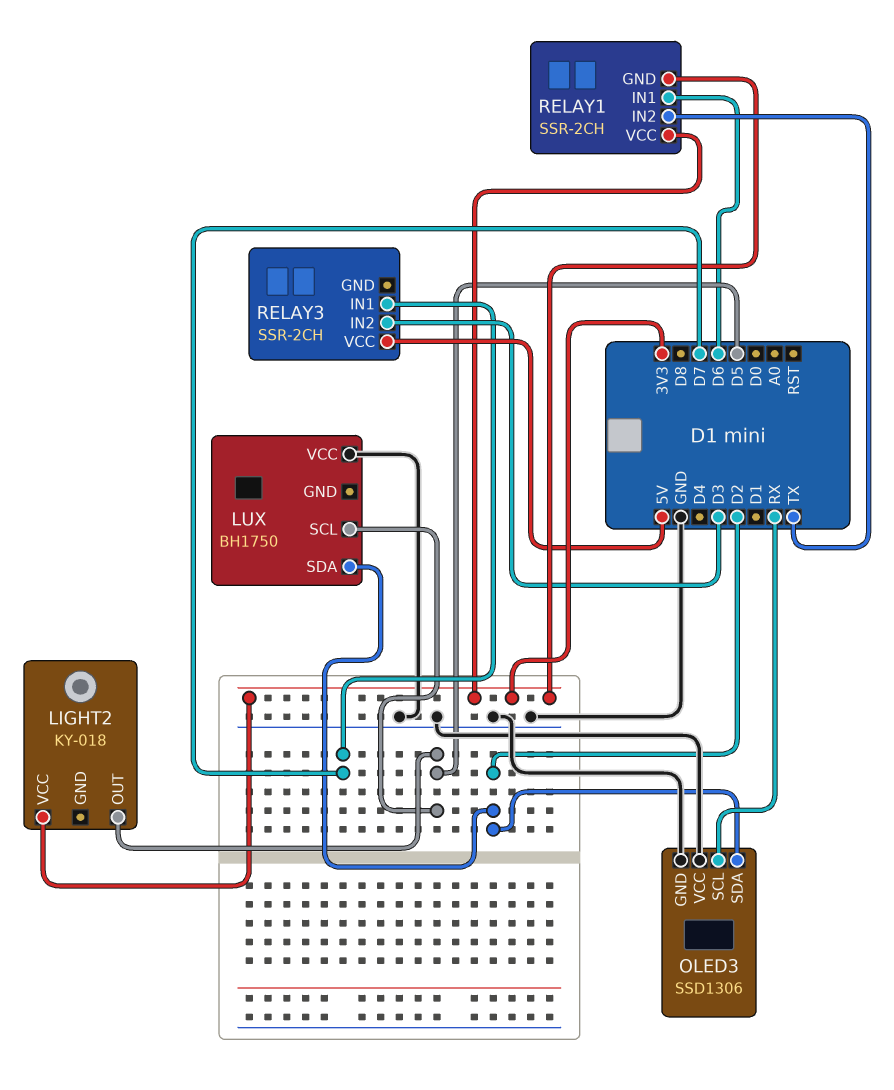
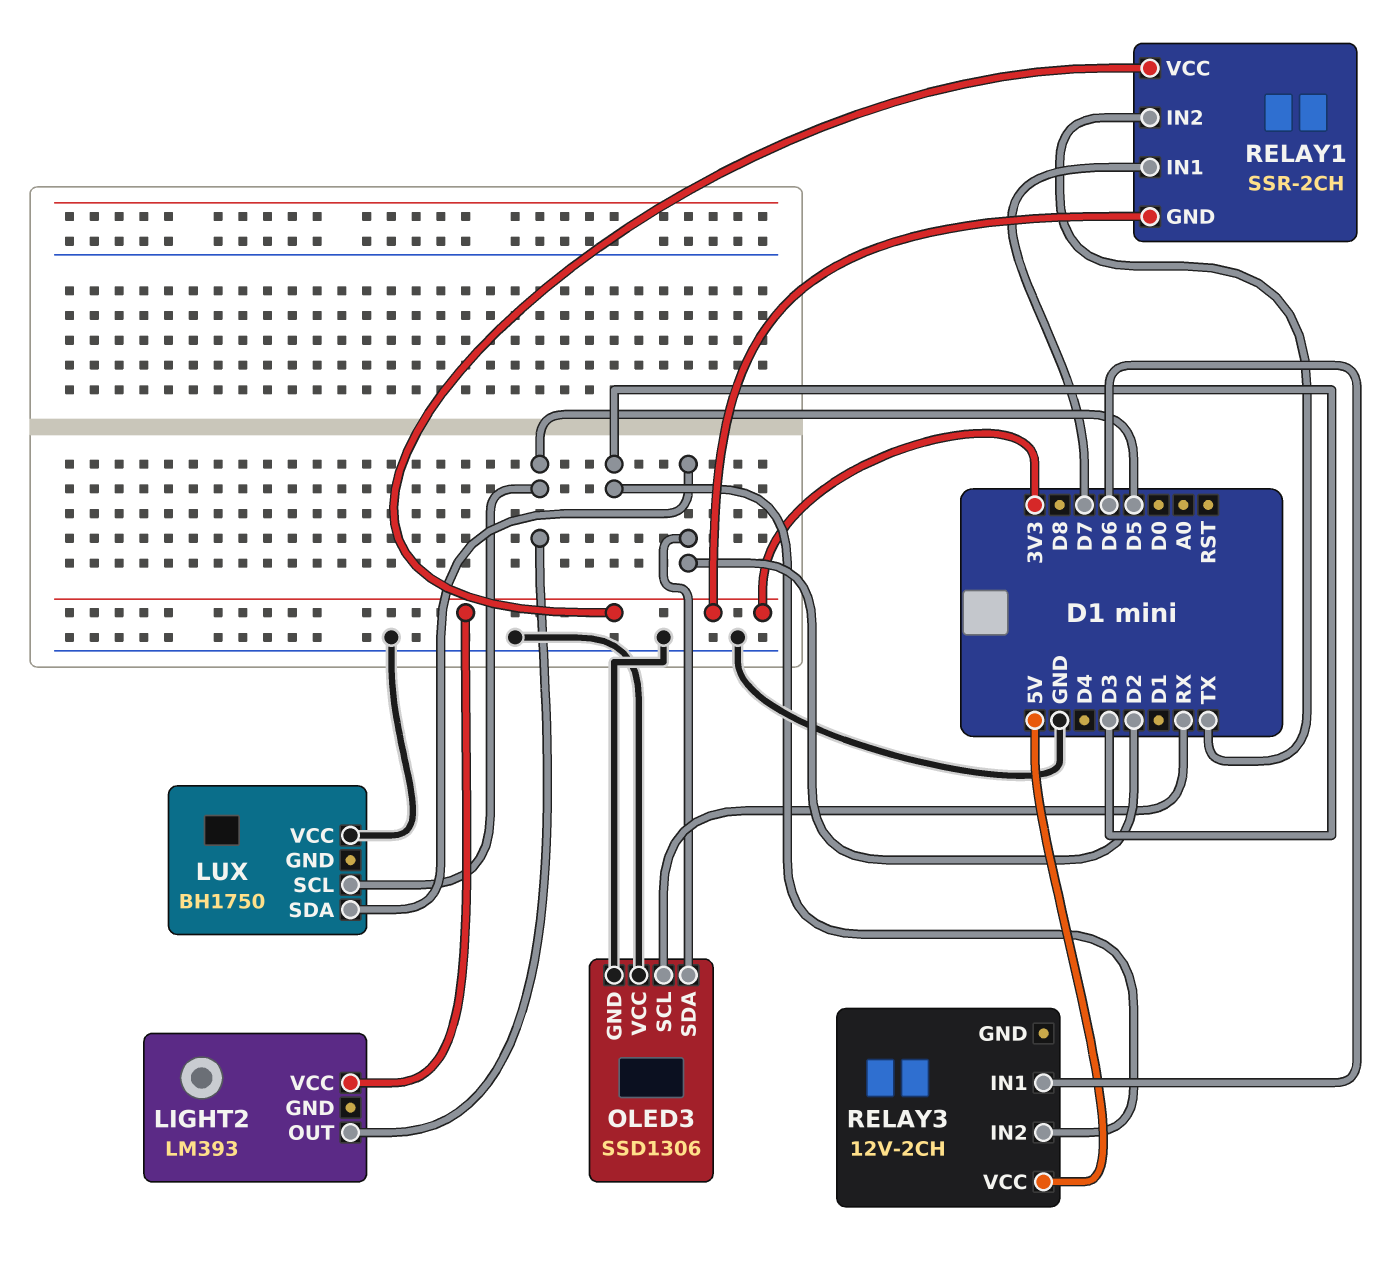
LIGHT2: KY-018 -> LM393
RELAY1 pin IN1: D6 -> D7
RELAY3: SSR-2CH -> 12V-2CH
RELAY3 pin IN1: D7 -> D6

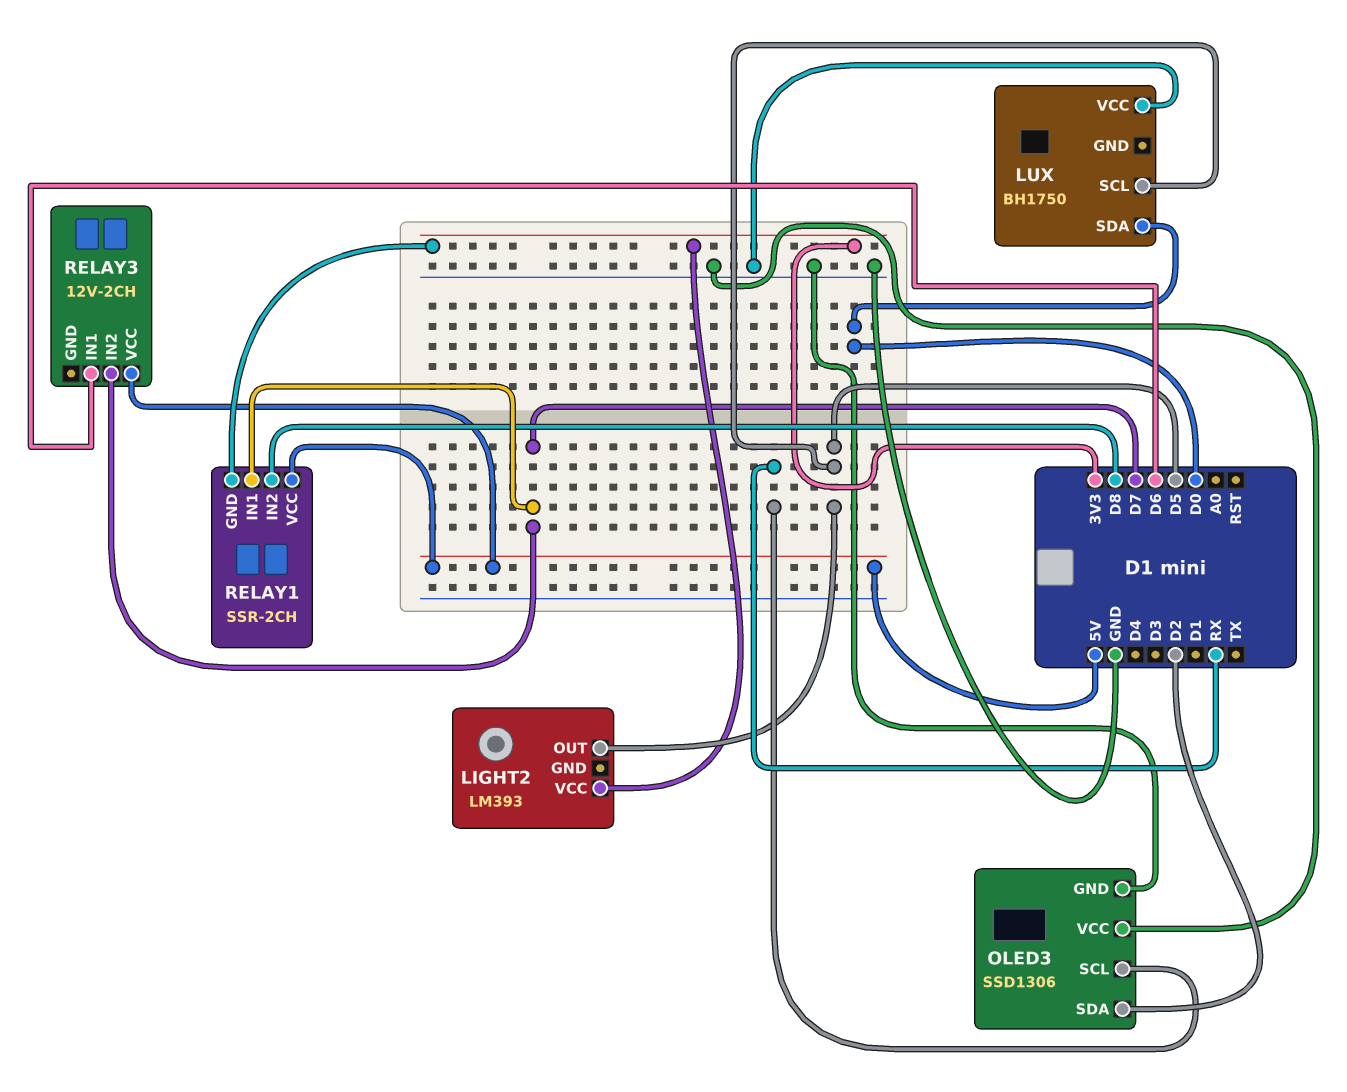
LUX pin SDA: D2 -> D0
RELAY1 pin IN2: TX -> D8
RELAY1 pin VCC: 3V3 -> 5V
RELAY3 pin IN2: D3 -> D7

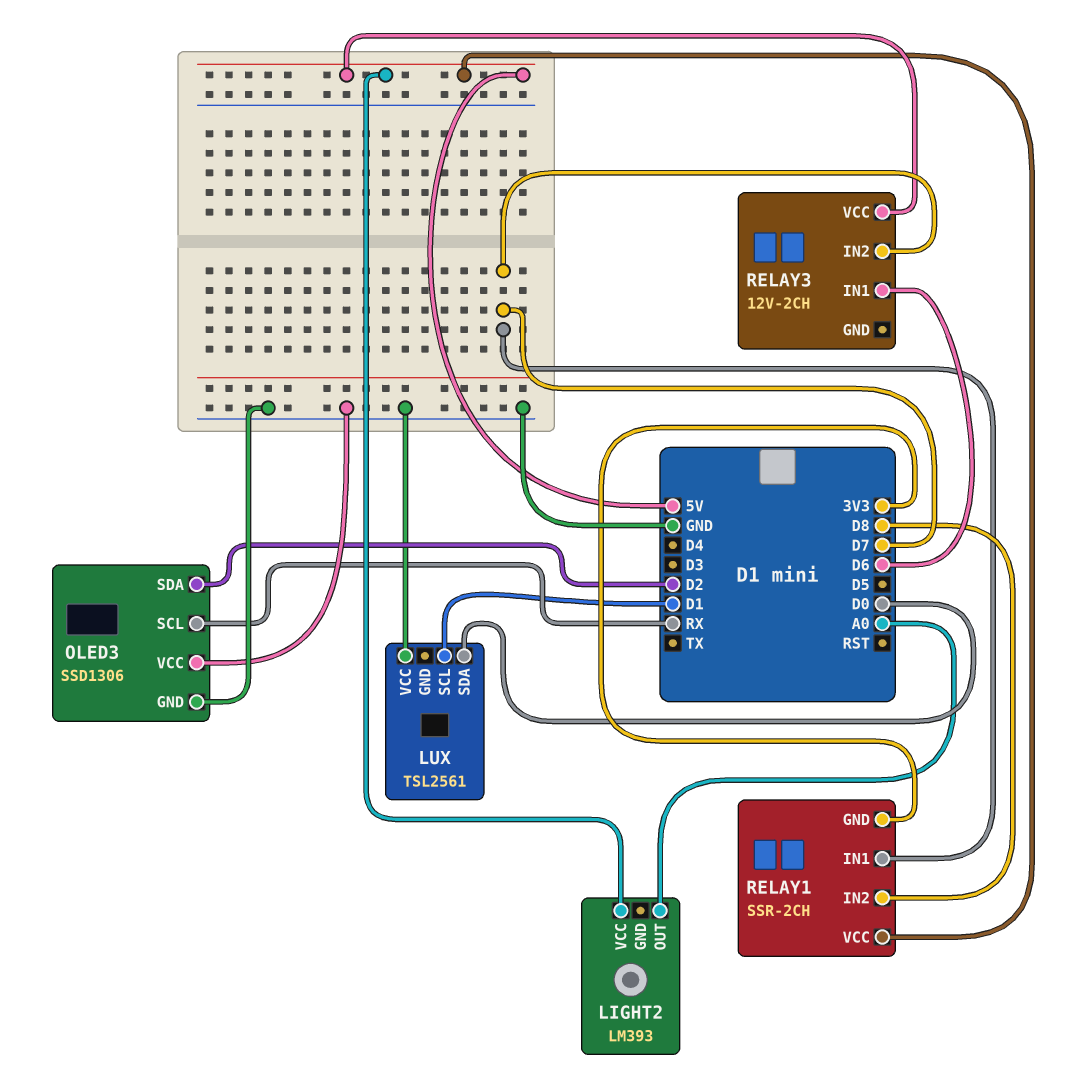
LIGHT2 pin OUT: D5 -> A0
LIGHT2 pin VCC: 3V3 -> 5V
LUX: BH1750 -> TSL2561
LUX pin SCL: D5 -> D1

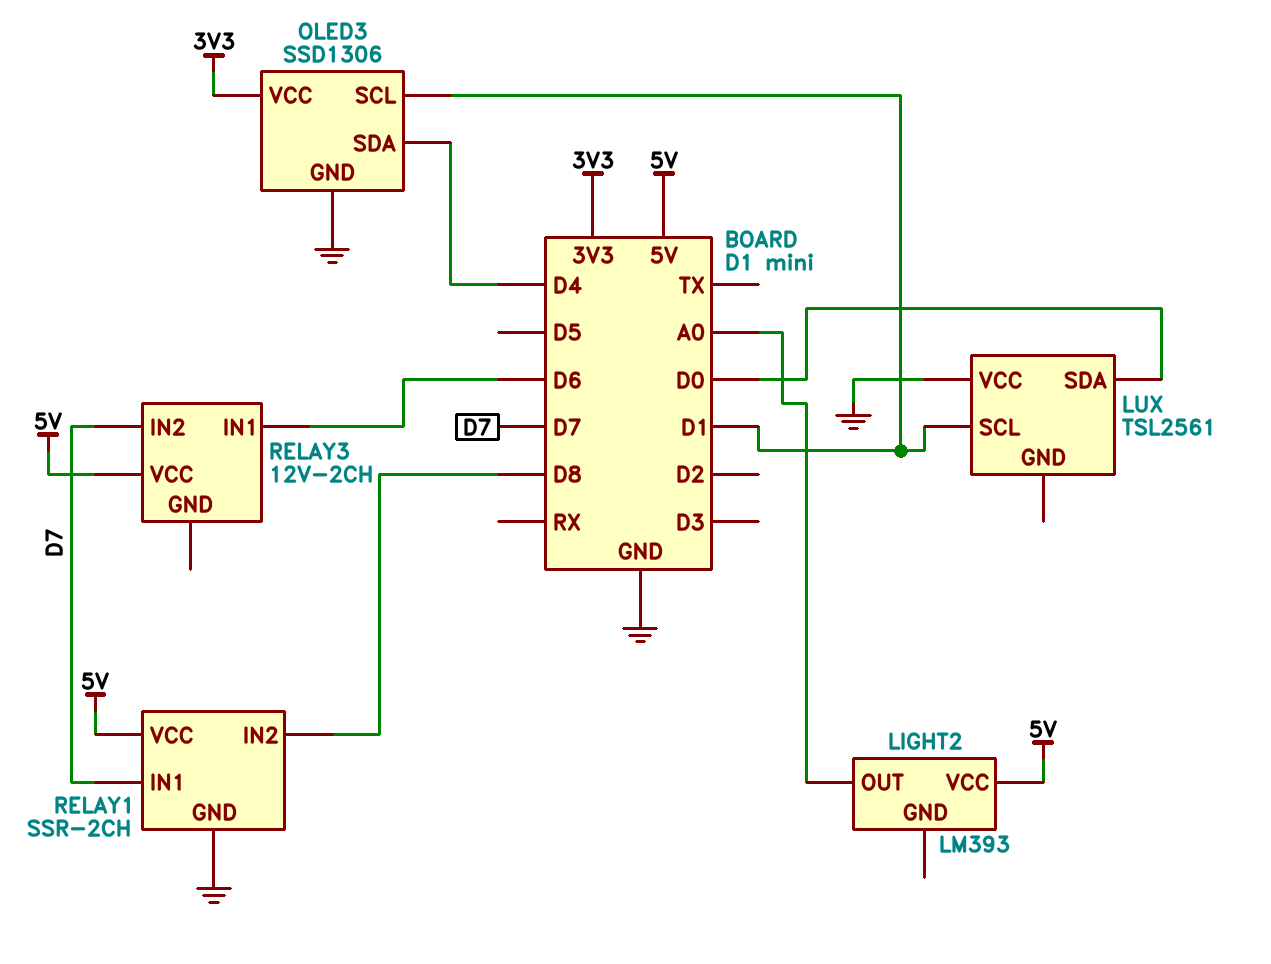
OLED3 pin SCL: RX -> D1
OLED3 pin SDA: D2 -> D4
OLED3 pin VCC: GND -> 3V3
RELAY1 pin GND: 3V3 -> GND

